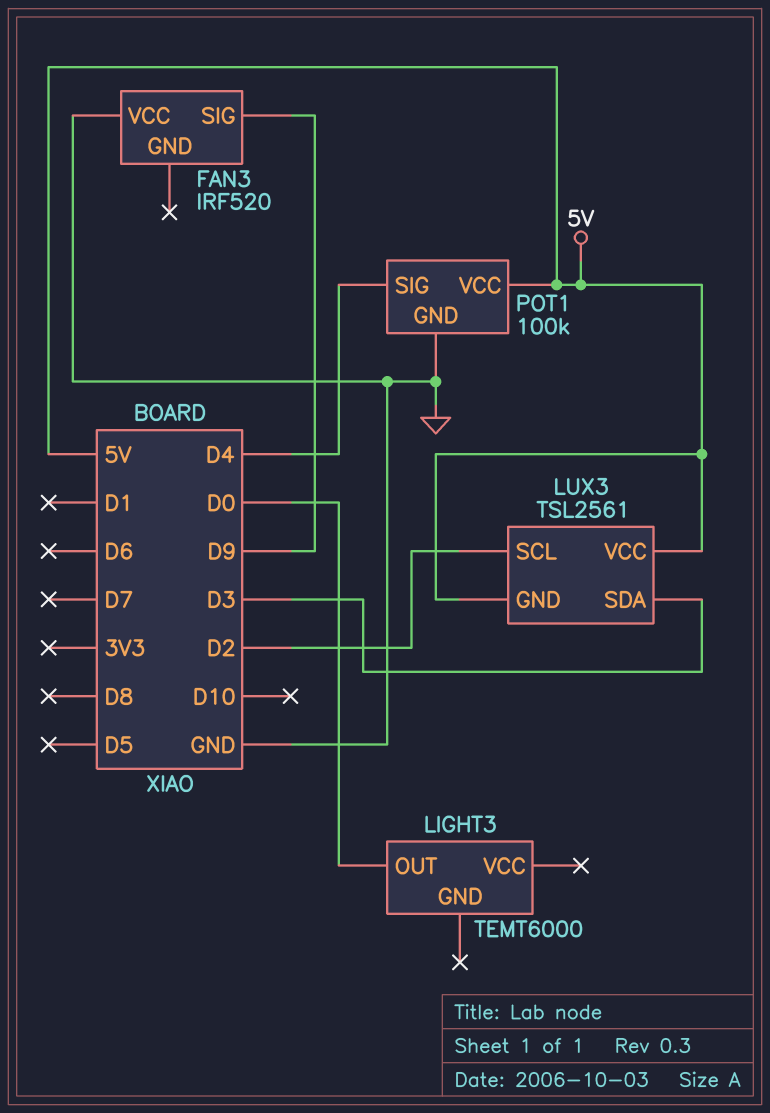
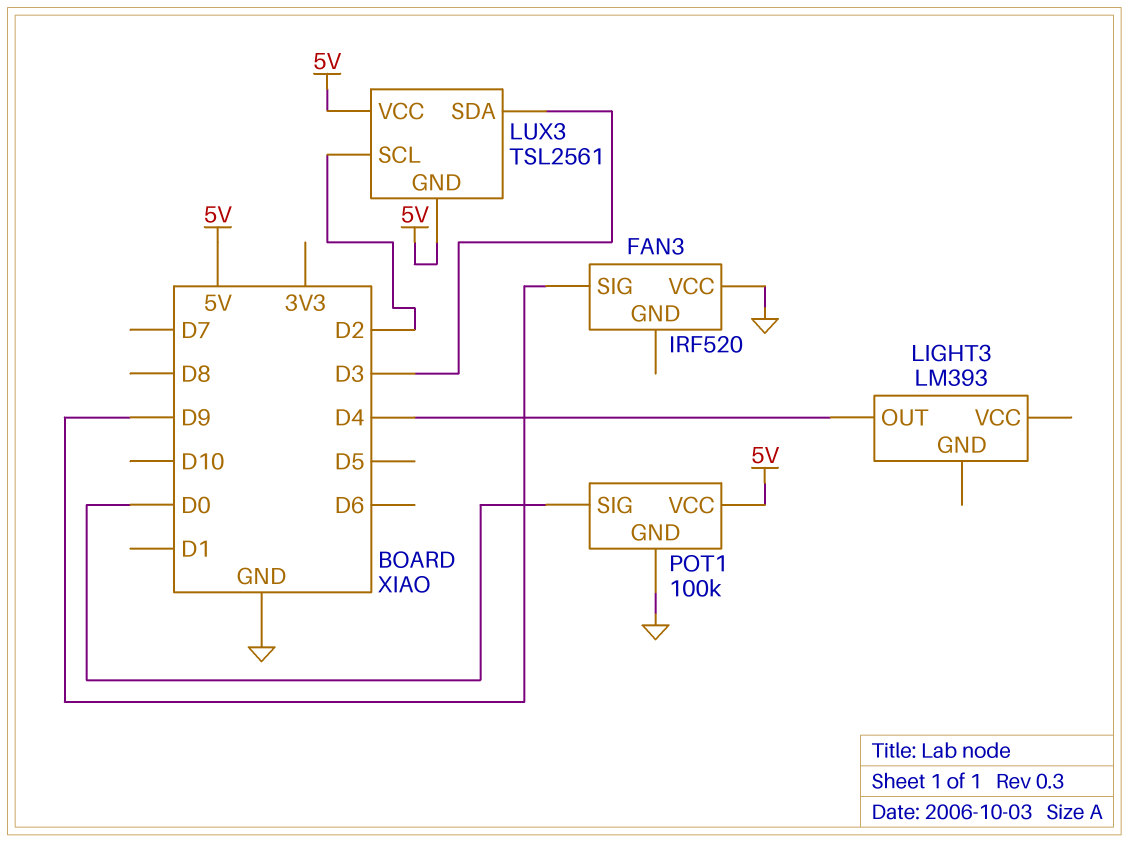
LIGHT3: TEMT6000 -> LM393
LIGHT3 pin OUT: D0 -> D4
POT1 pin SIG: D4 -> D0

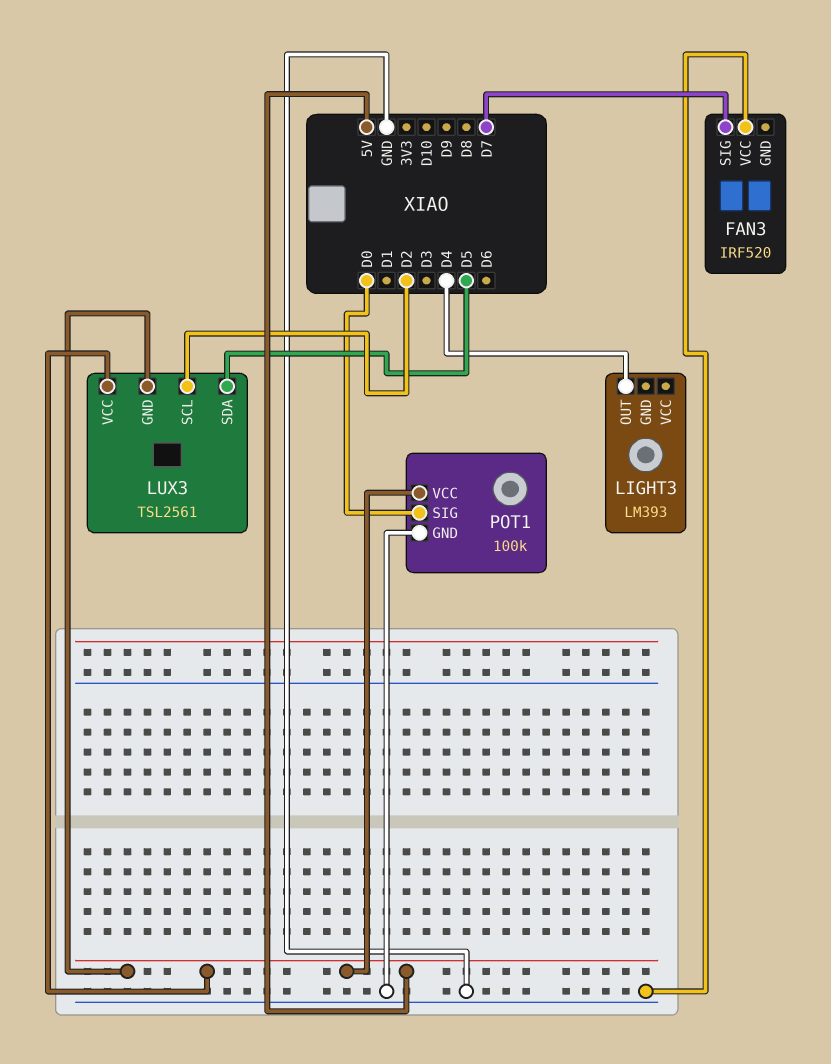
FAN3 pin SIG: D9 -> D7
LUX3 pin SDA: D3 -> D5

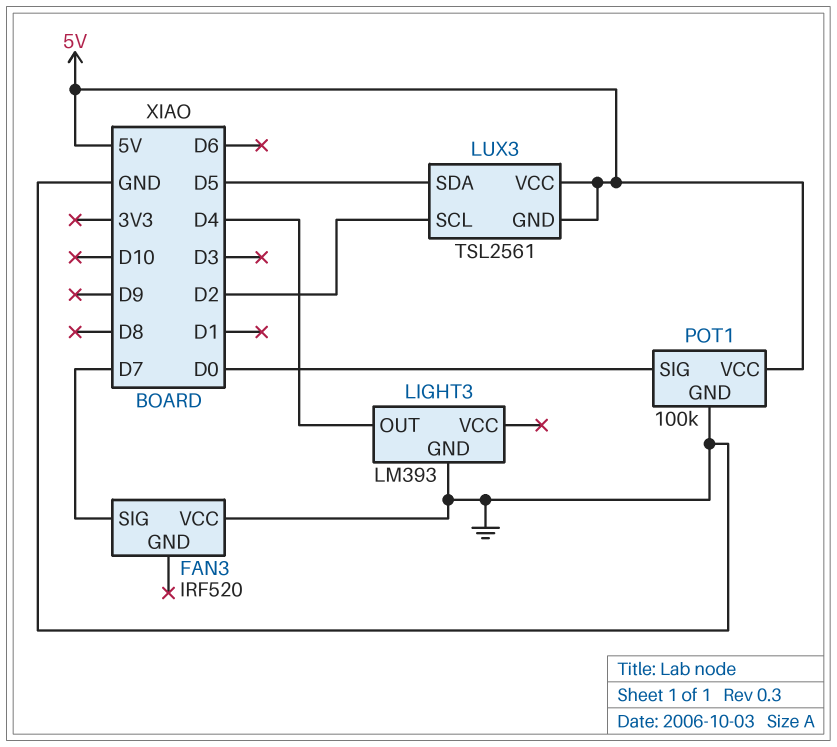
LIGHT3 pin GND: none -> GND

